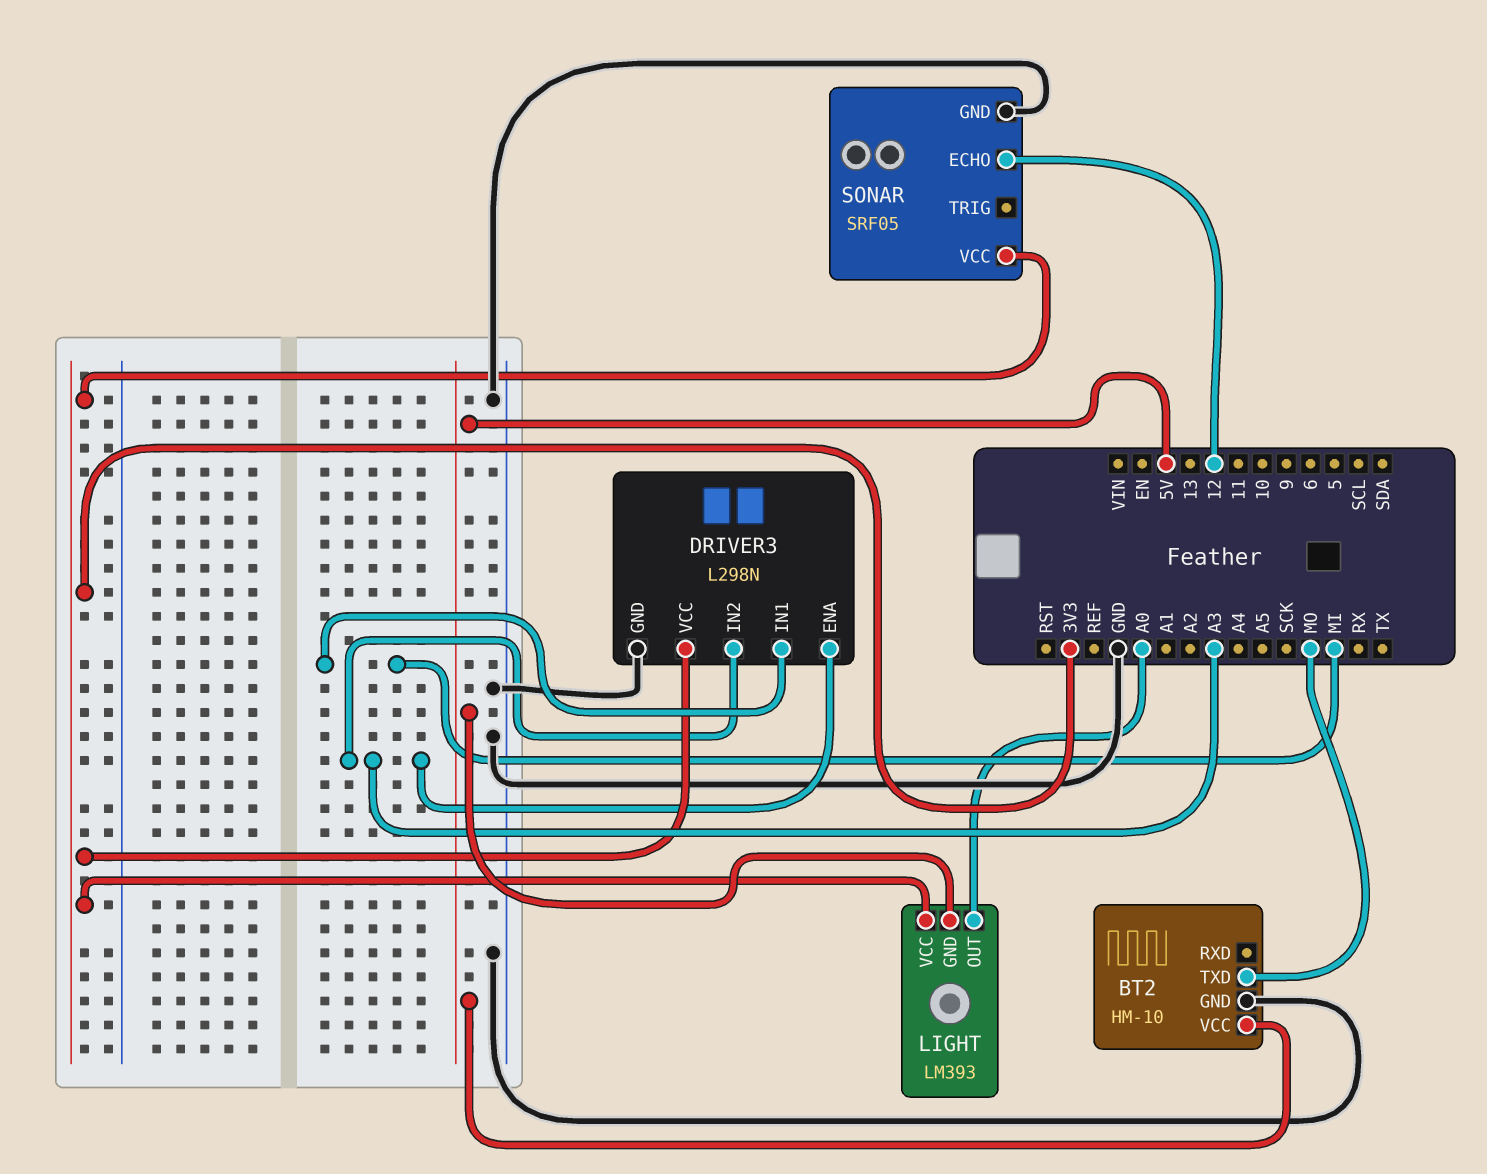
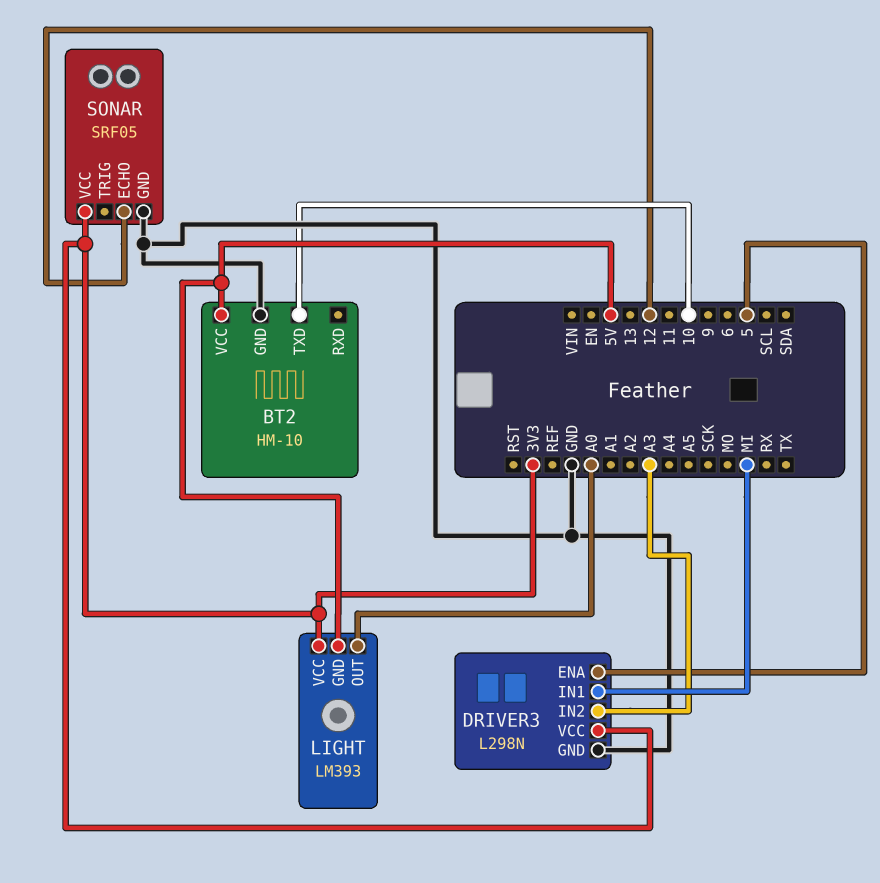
BT2 pin TXD: MO -> 10
DRIVER3 pin ENA: A3 -> 5

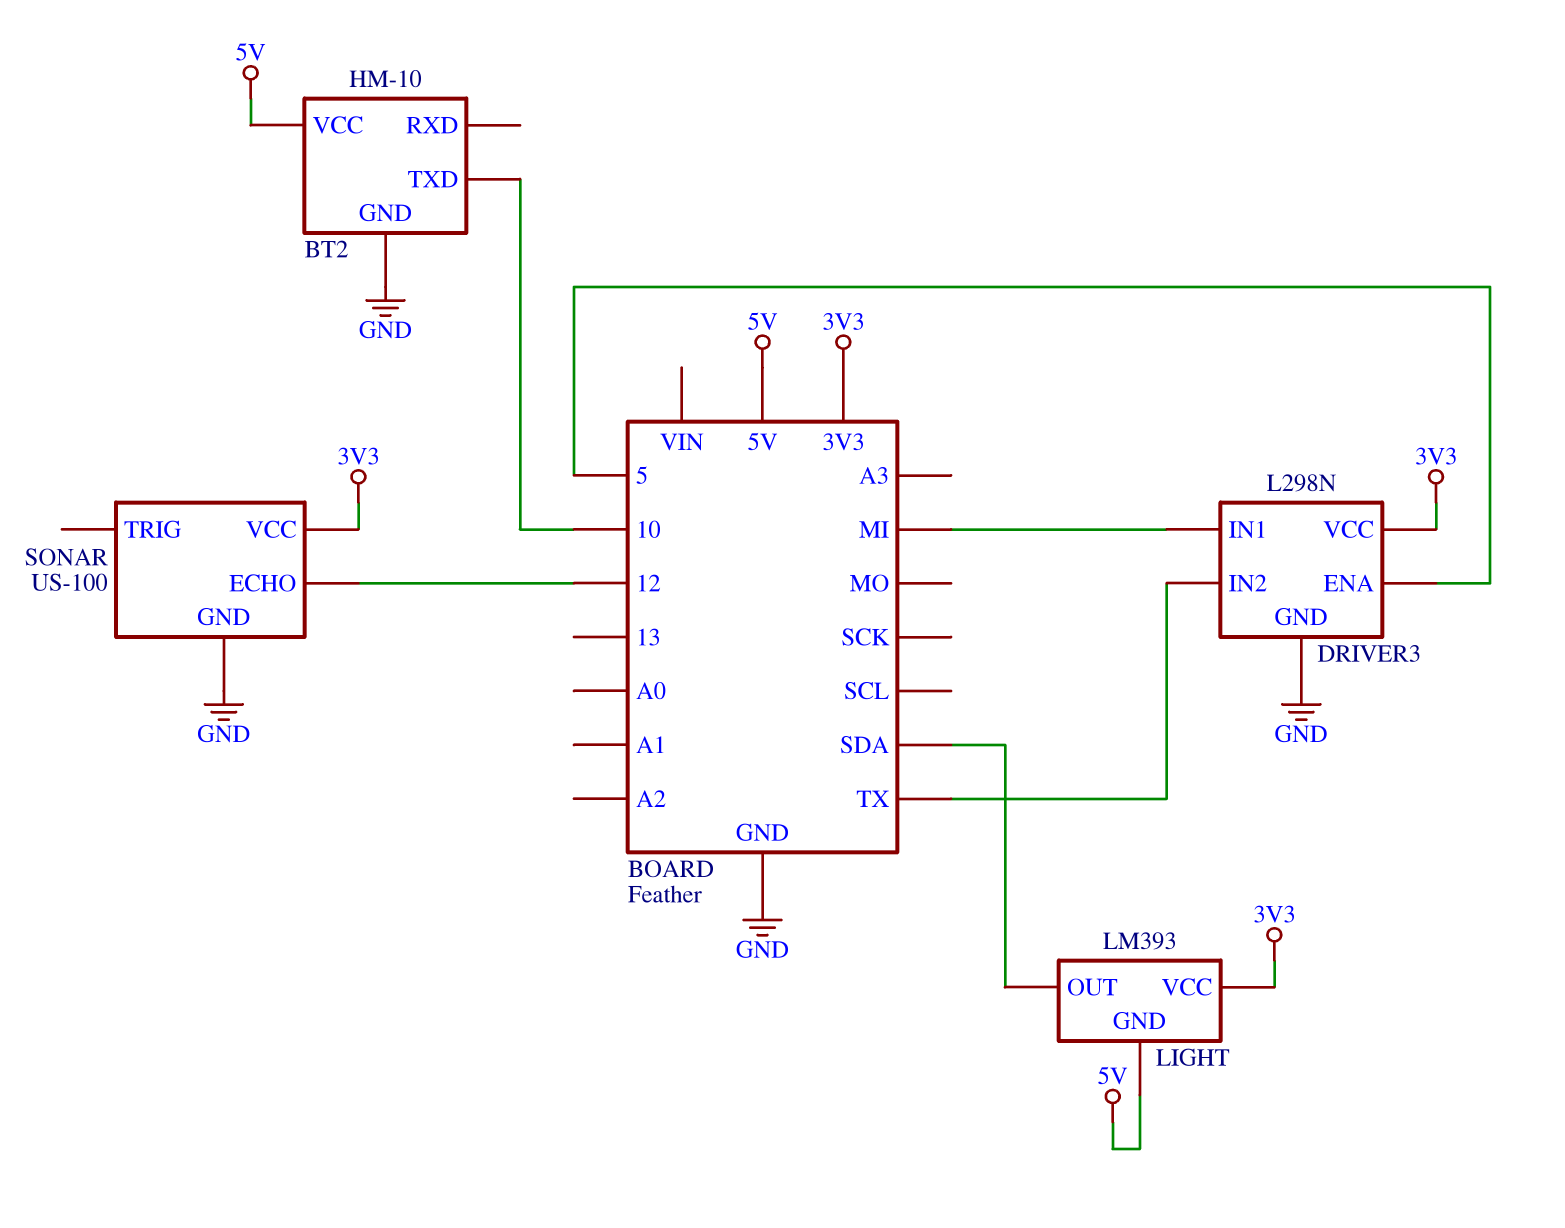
DRIVER3 pin IN2: A3 -> TX
LIGHT pin OUT: A0 -> SDA
SONAR: SRF05 -> US-100

